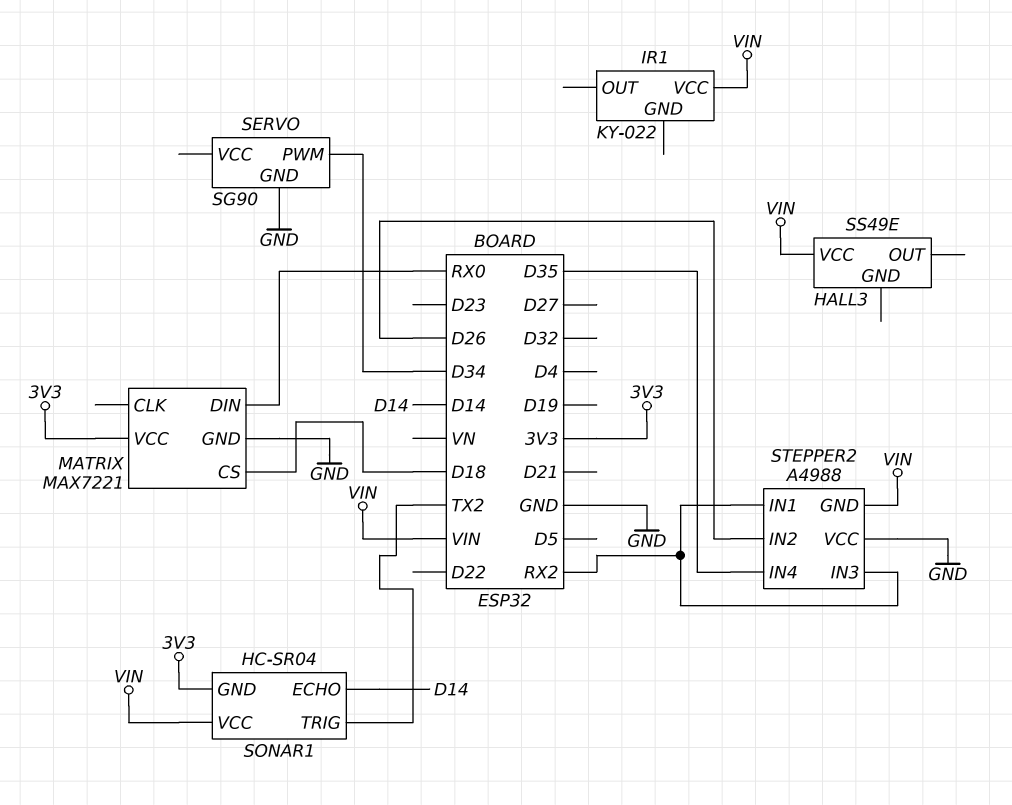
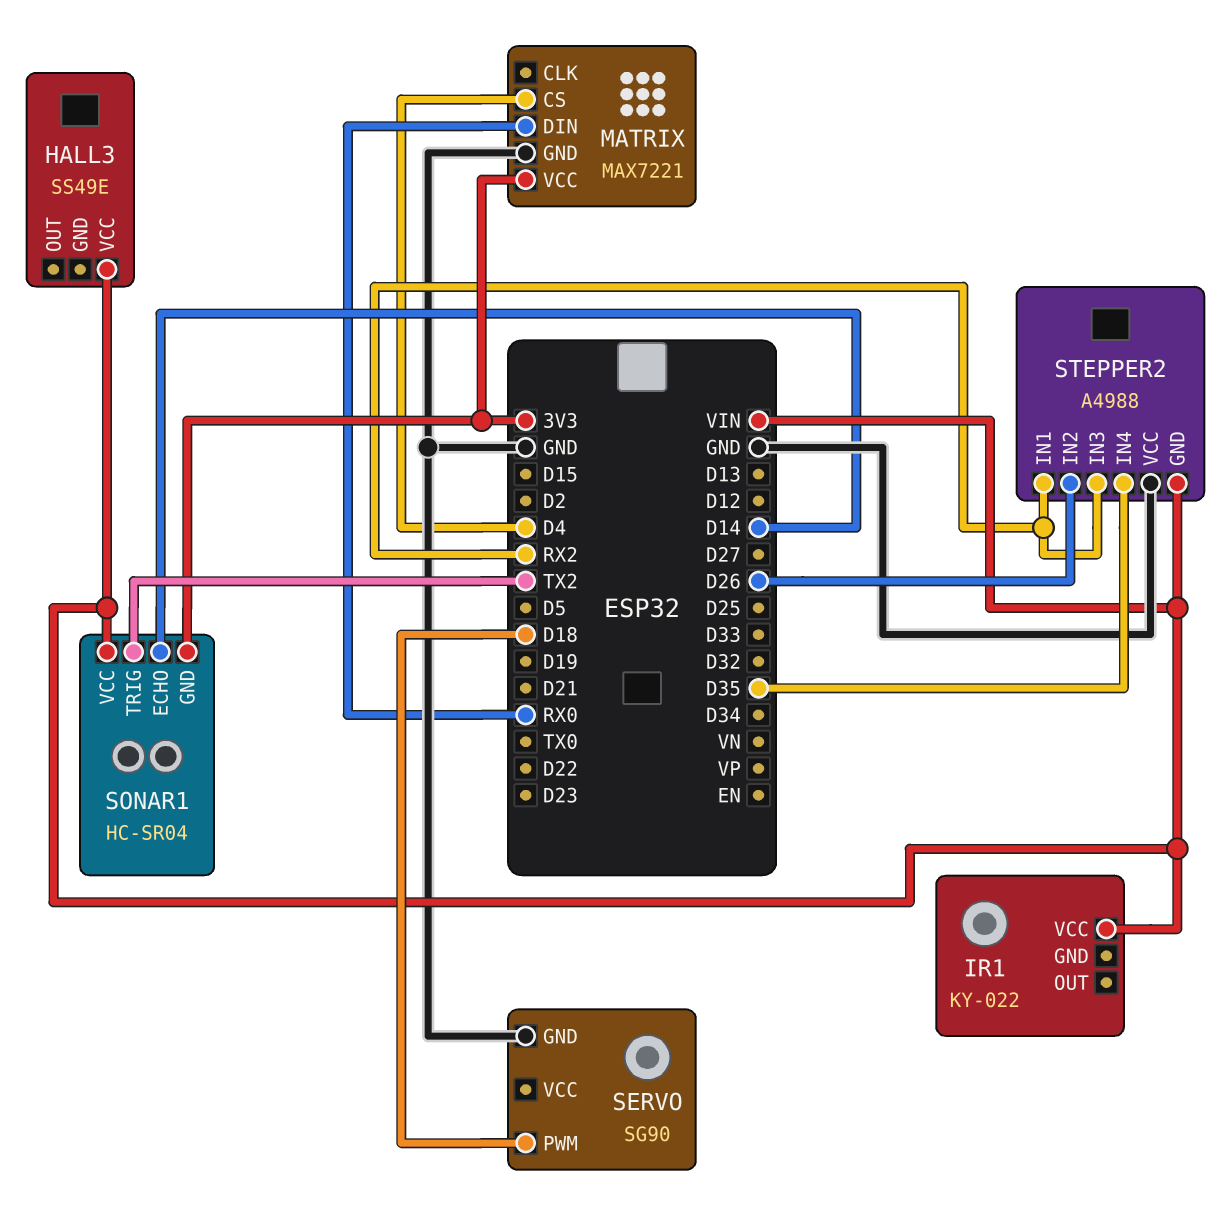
MATRIX pin CS: D18 -> D4
SERVO pin PWM: D34 -> D18

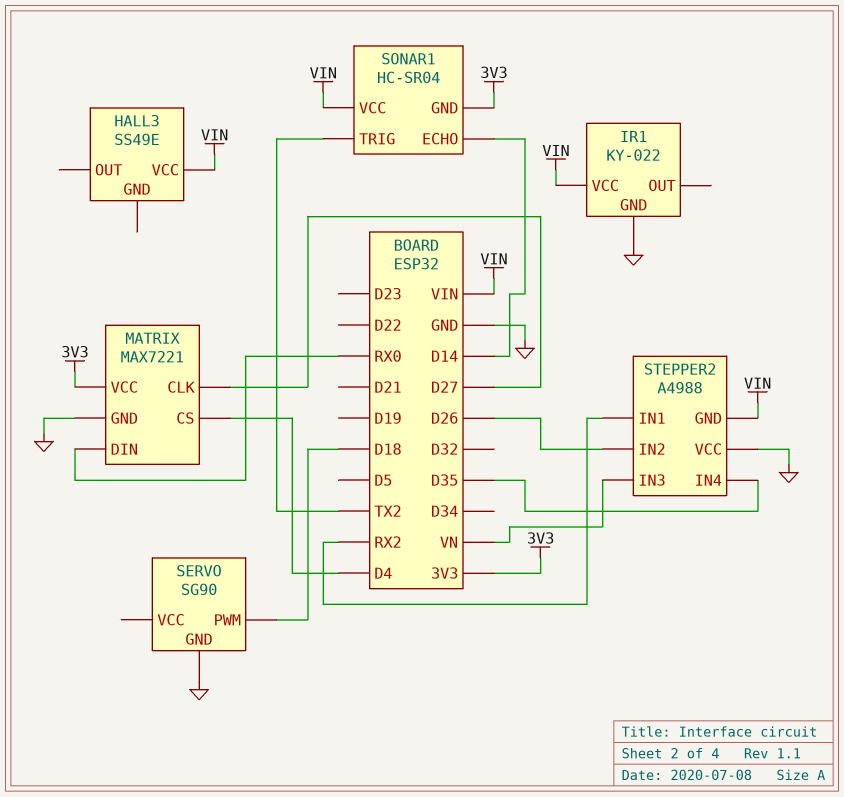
IR1 pin GND: none -> GND
MATRIX pin CLK: none -> D27
STEPPER2 pin IN3: RX2 -> VN

